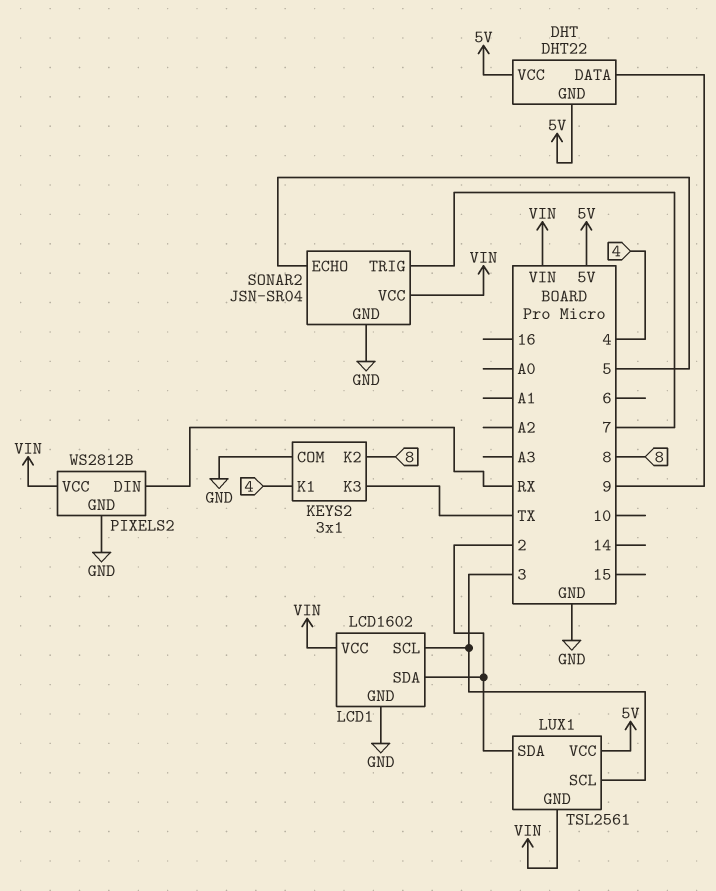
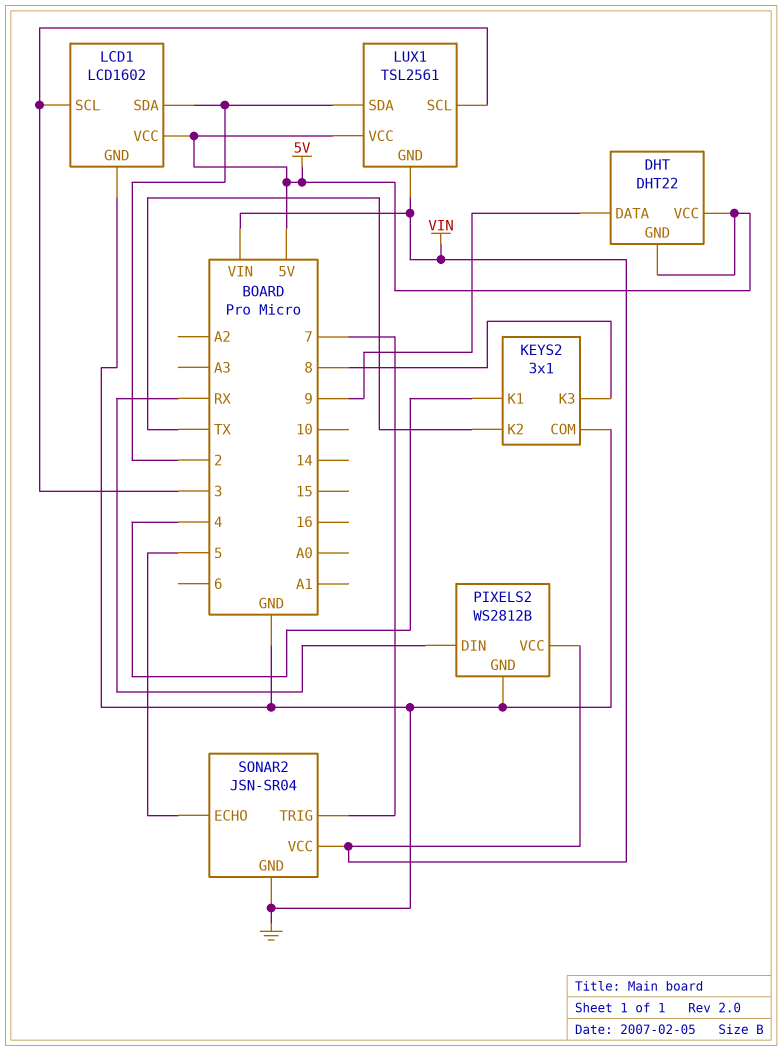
KEYS2 pin K2: 8 -> TX
KEYS2 pin K3: TX -> 8
LCD1 pin VCC: VIN -> 5V

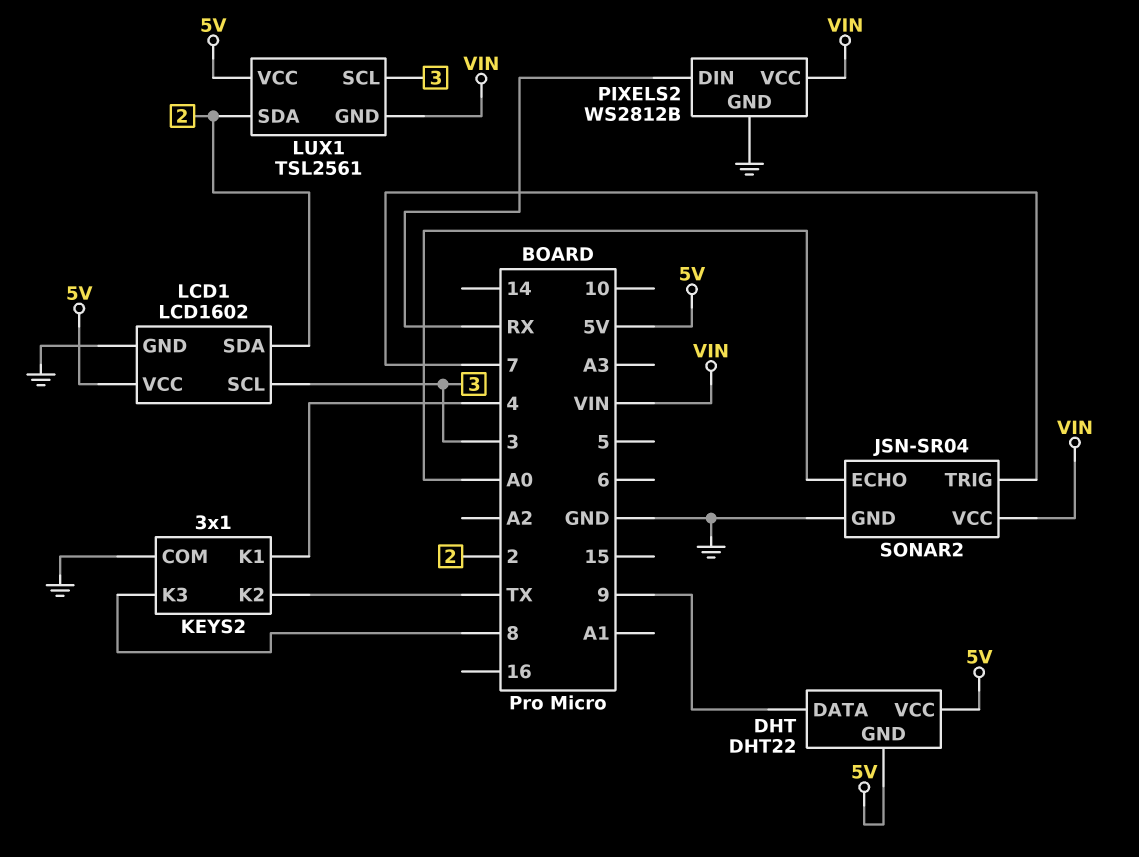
SONAR2 pin ECHO: 5 -> A0

